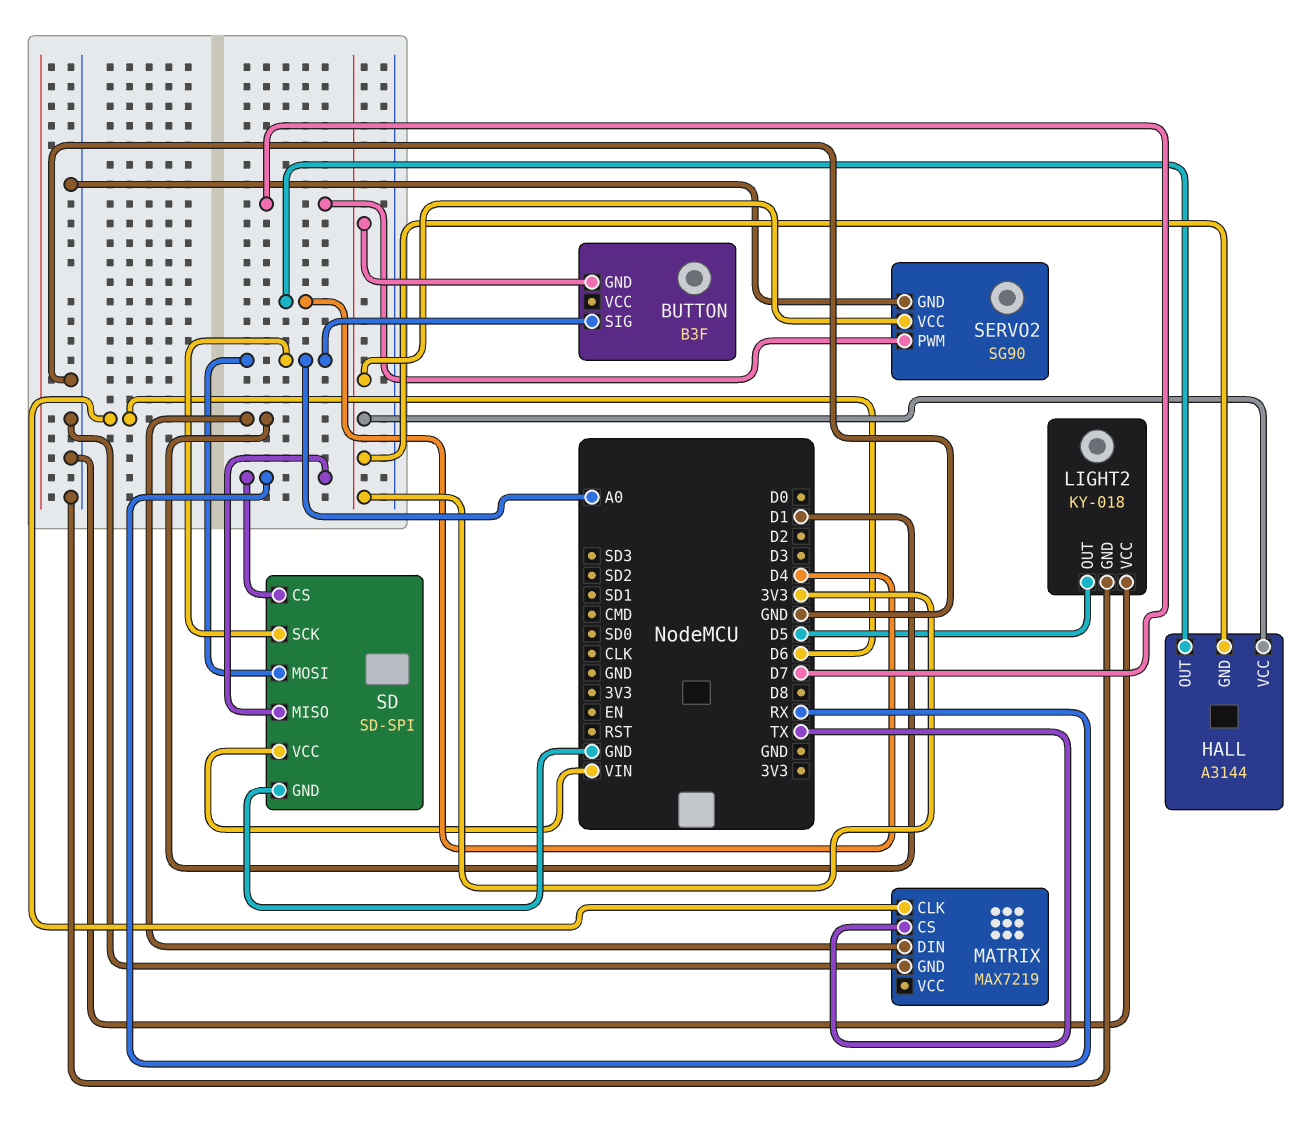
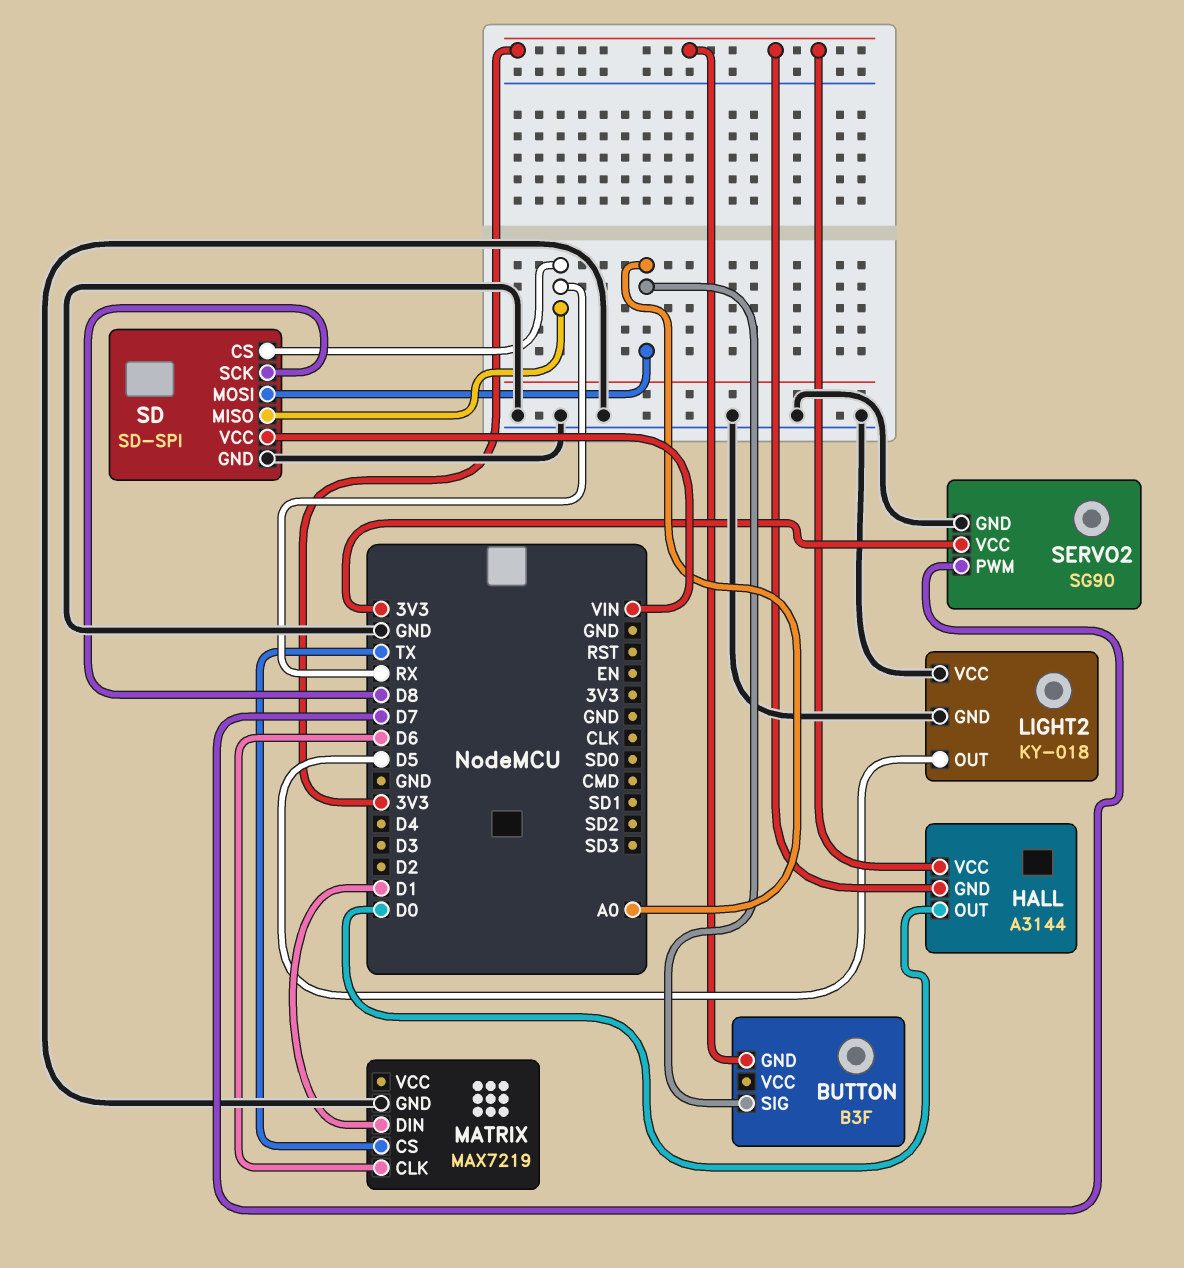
HALL pin OUT: D4 -> D0
SD pin SCK: A0 -> D8

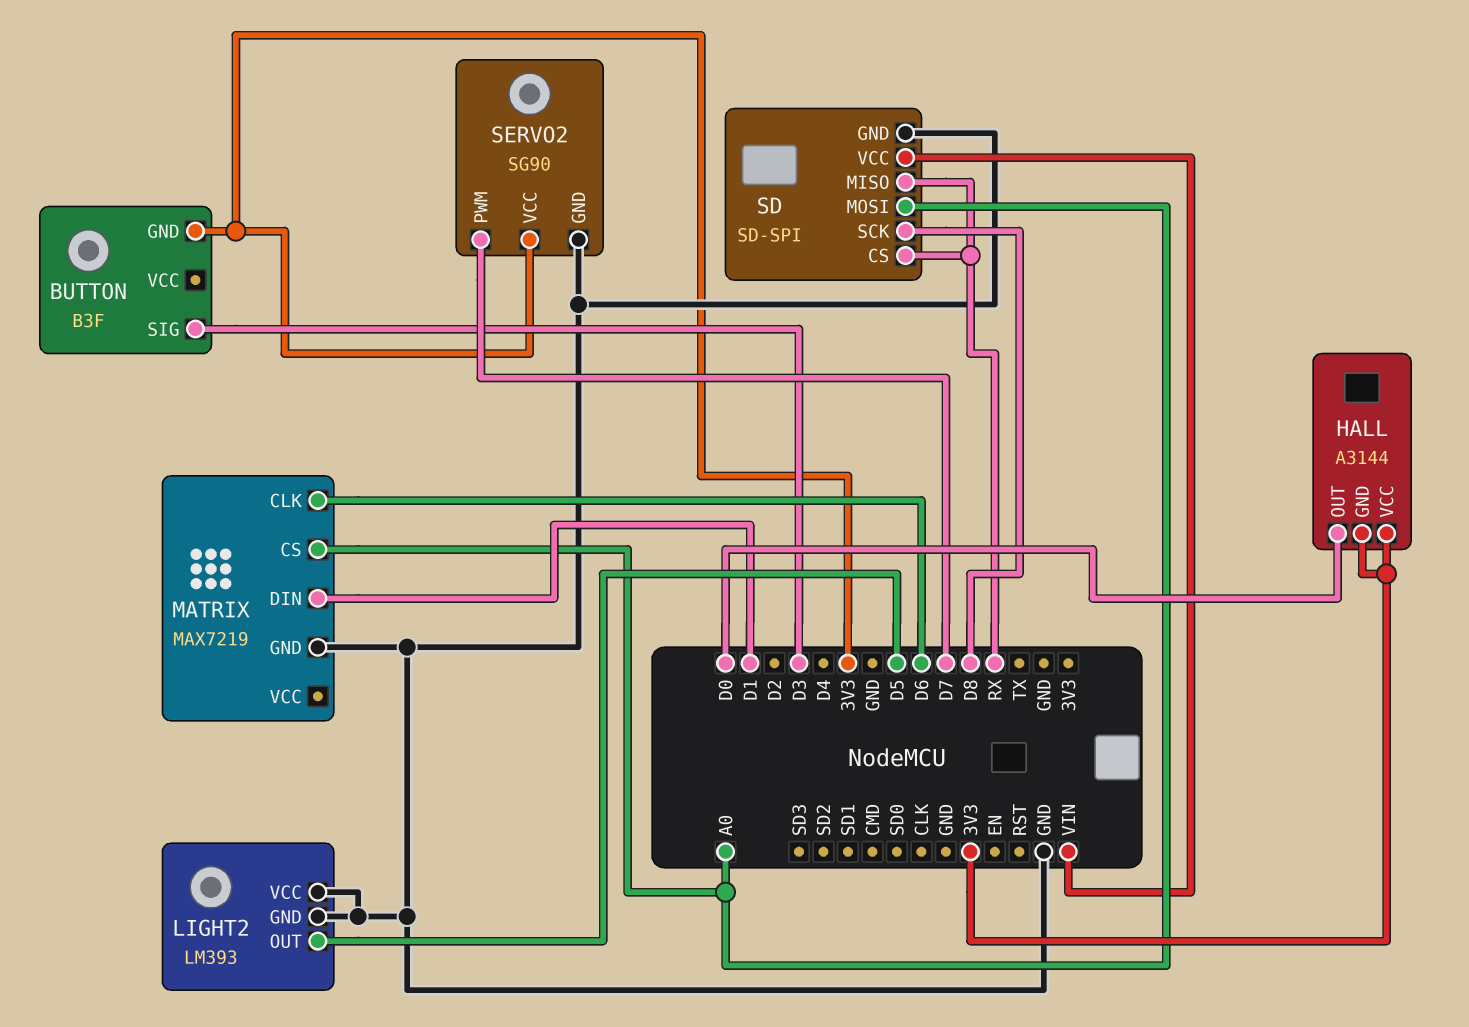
BUTTON pin SIG: A0 -> D3
LIGHT2: KY-018 -> LM393
MATRIX pin CS: TX -> A0

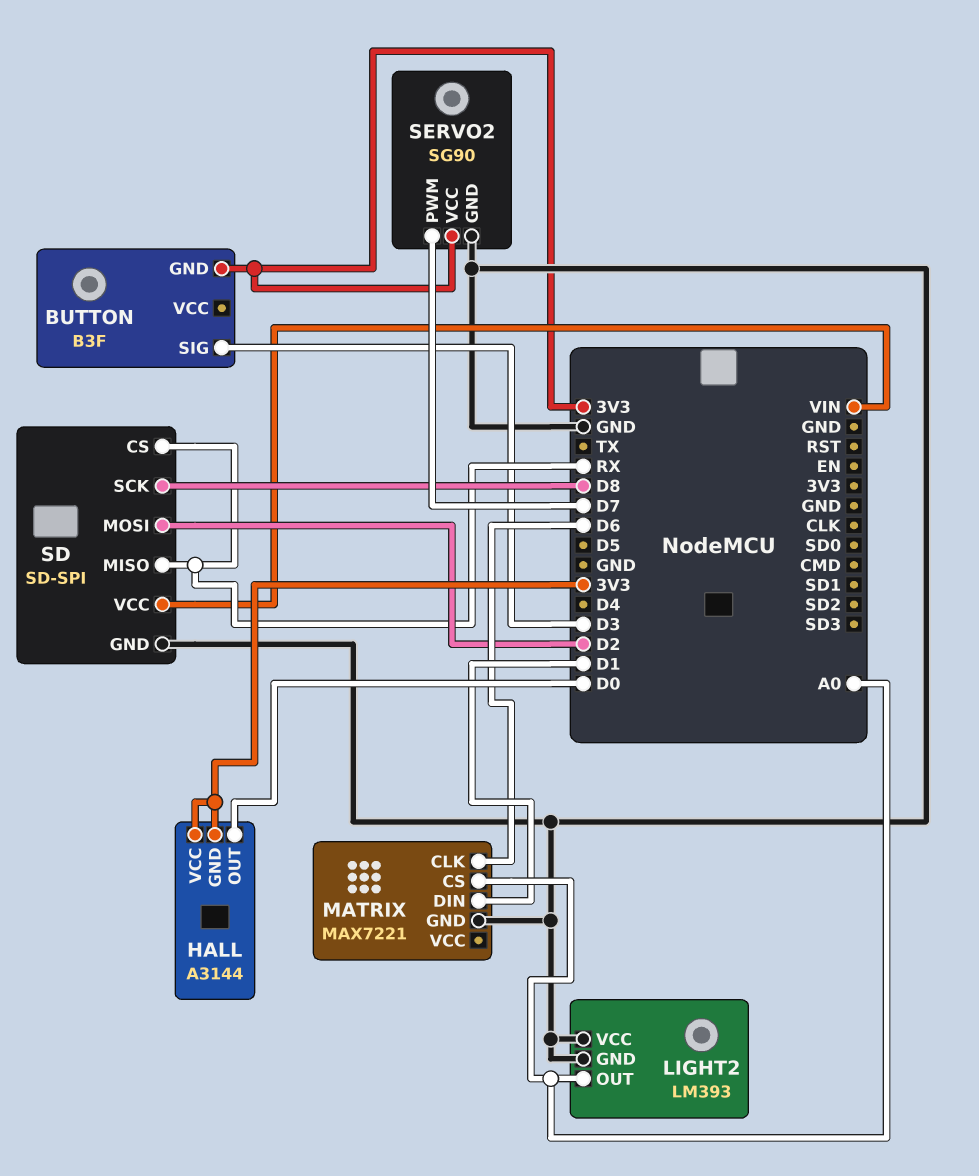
LIGHT2 pin OUT: D5 -> A0
MATRIX: MAX7219 -> MAX7221
SD pin MOSI: A0 -> D2

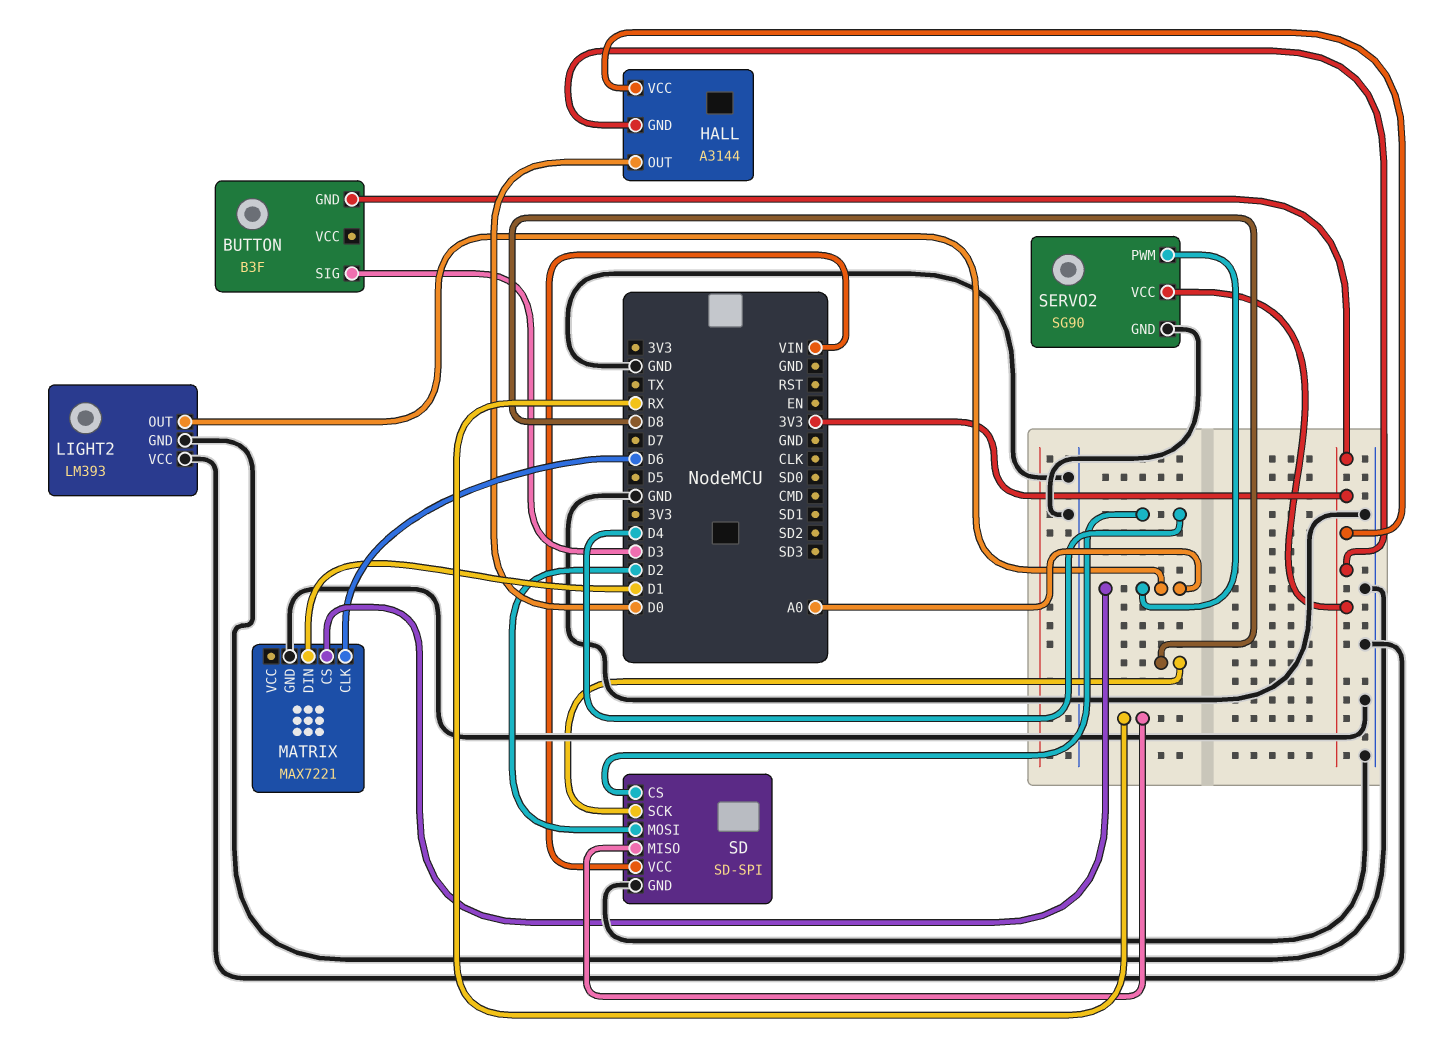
SD pin CS: RX -> D4
SERVO2 pin PWM: D7 -> A0

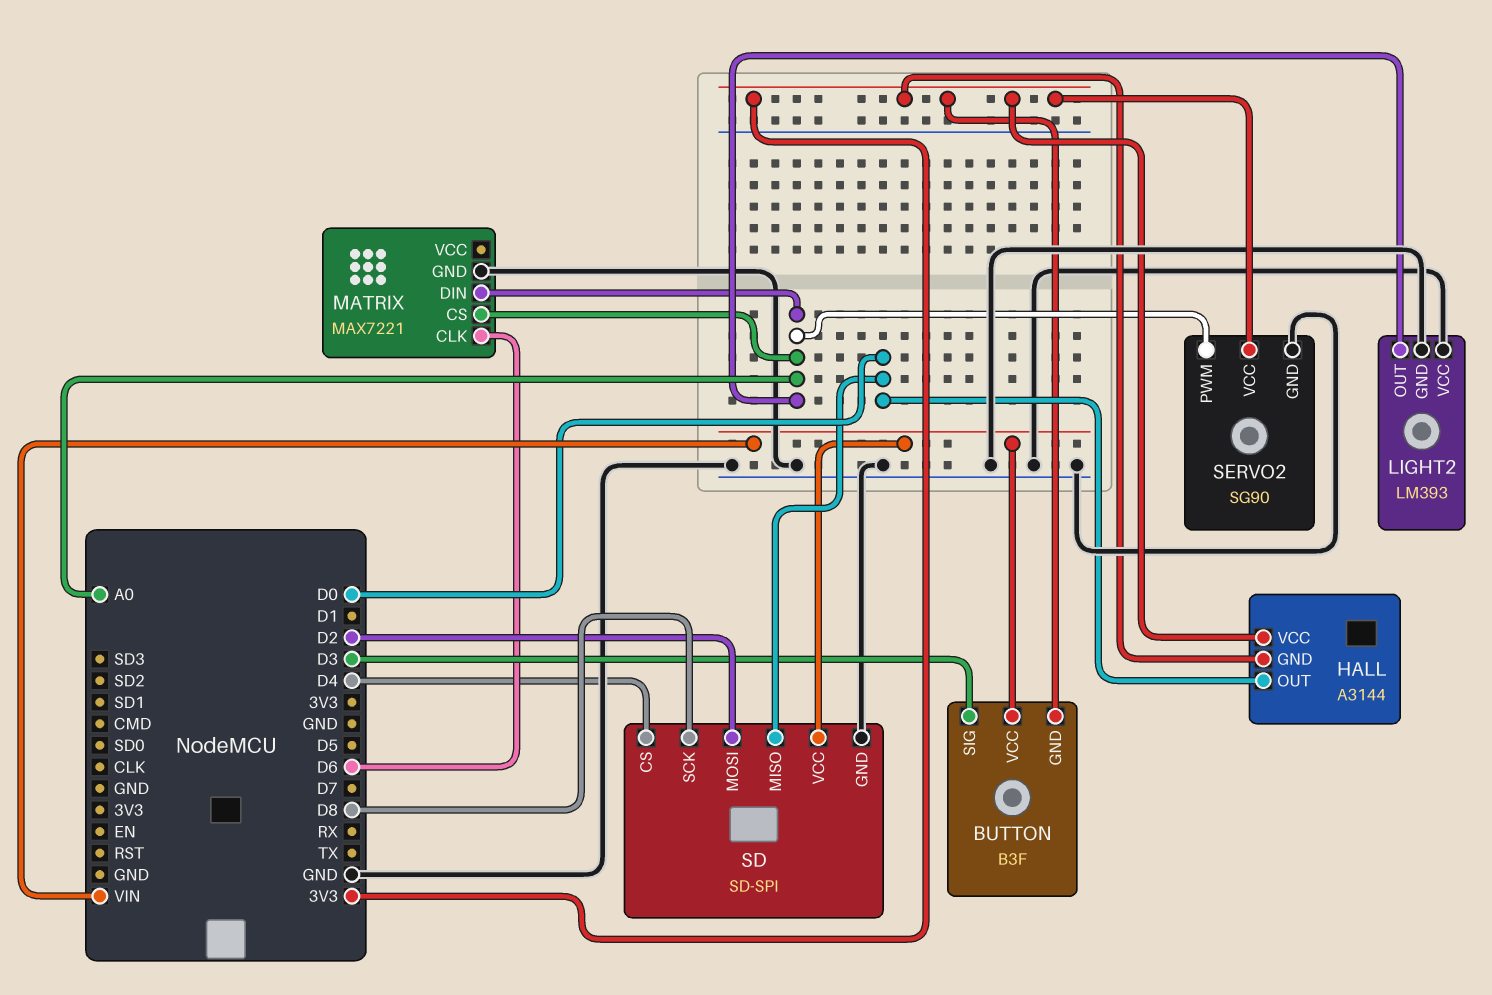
BUTTON pin VCC: none -> VIN
MATRIX pin DIN: D1 -> A0
SD pin MISO: RX -> D0

